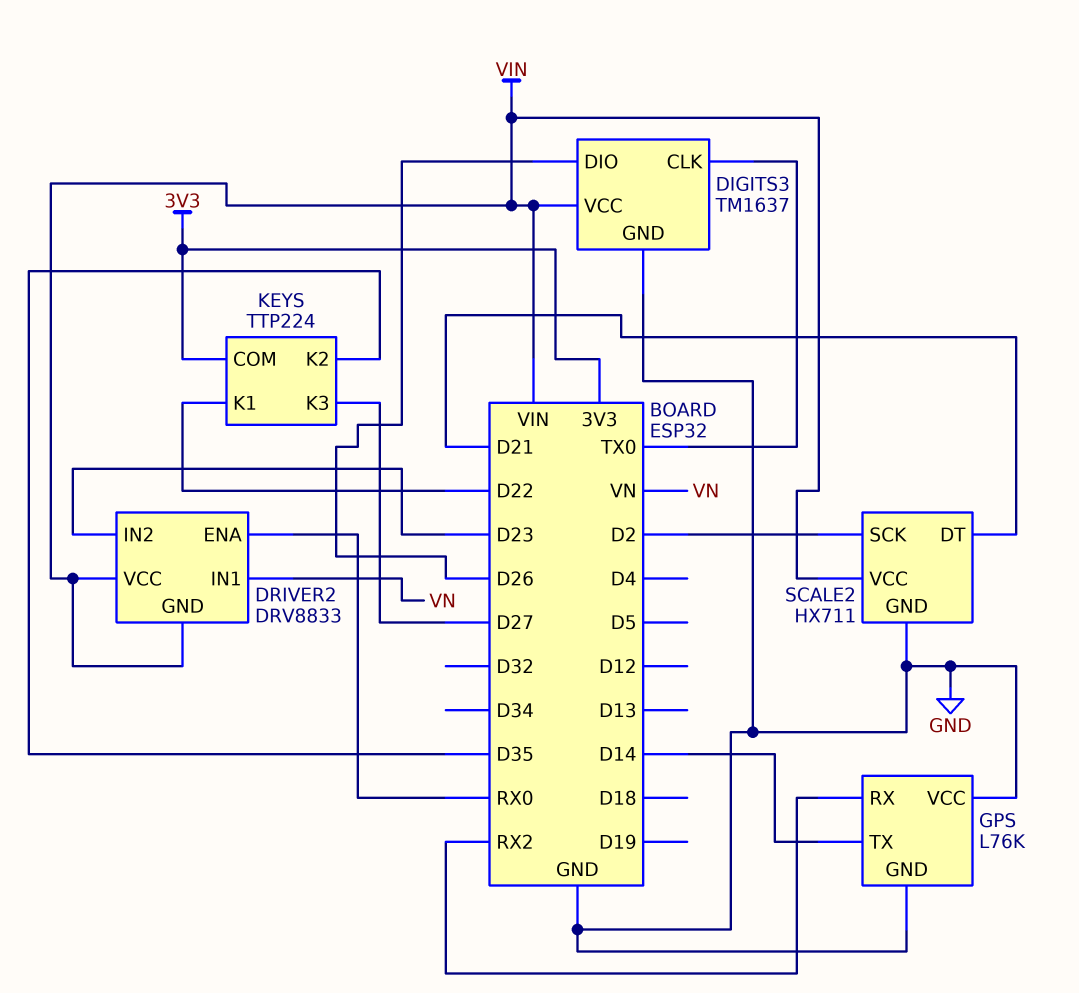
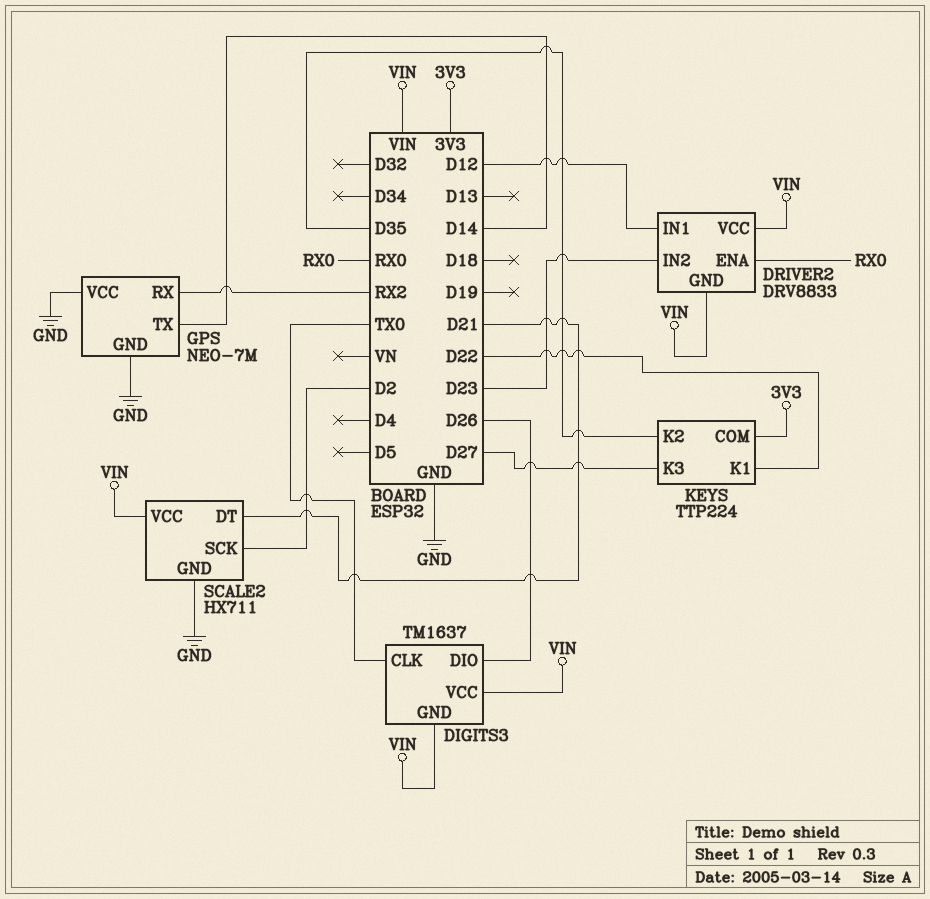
DIGITS3 pin GND: GND -> VIN
DRIVER2 pin IN1: VN -> D12
GPS: L76K -> NEO-7M

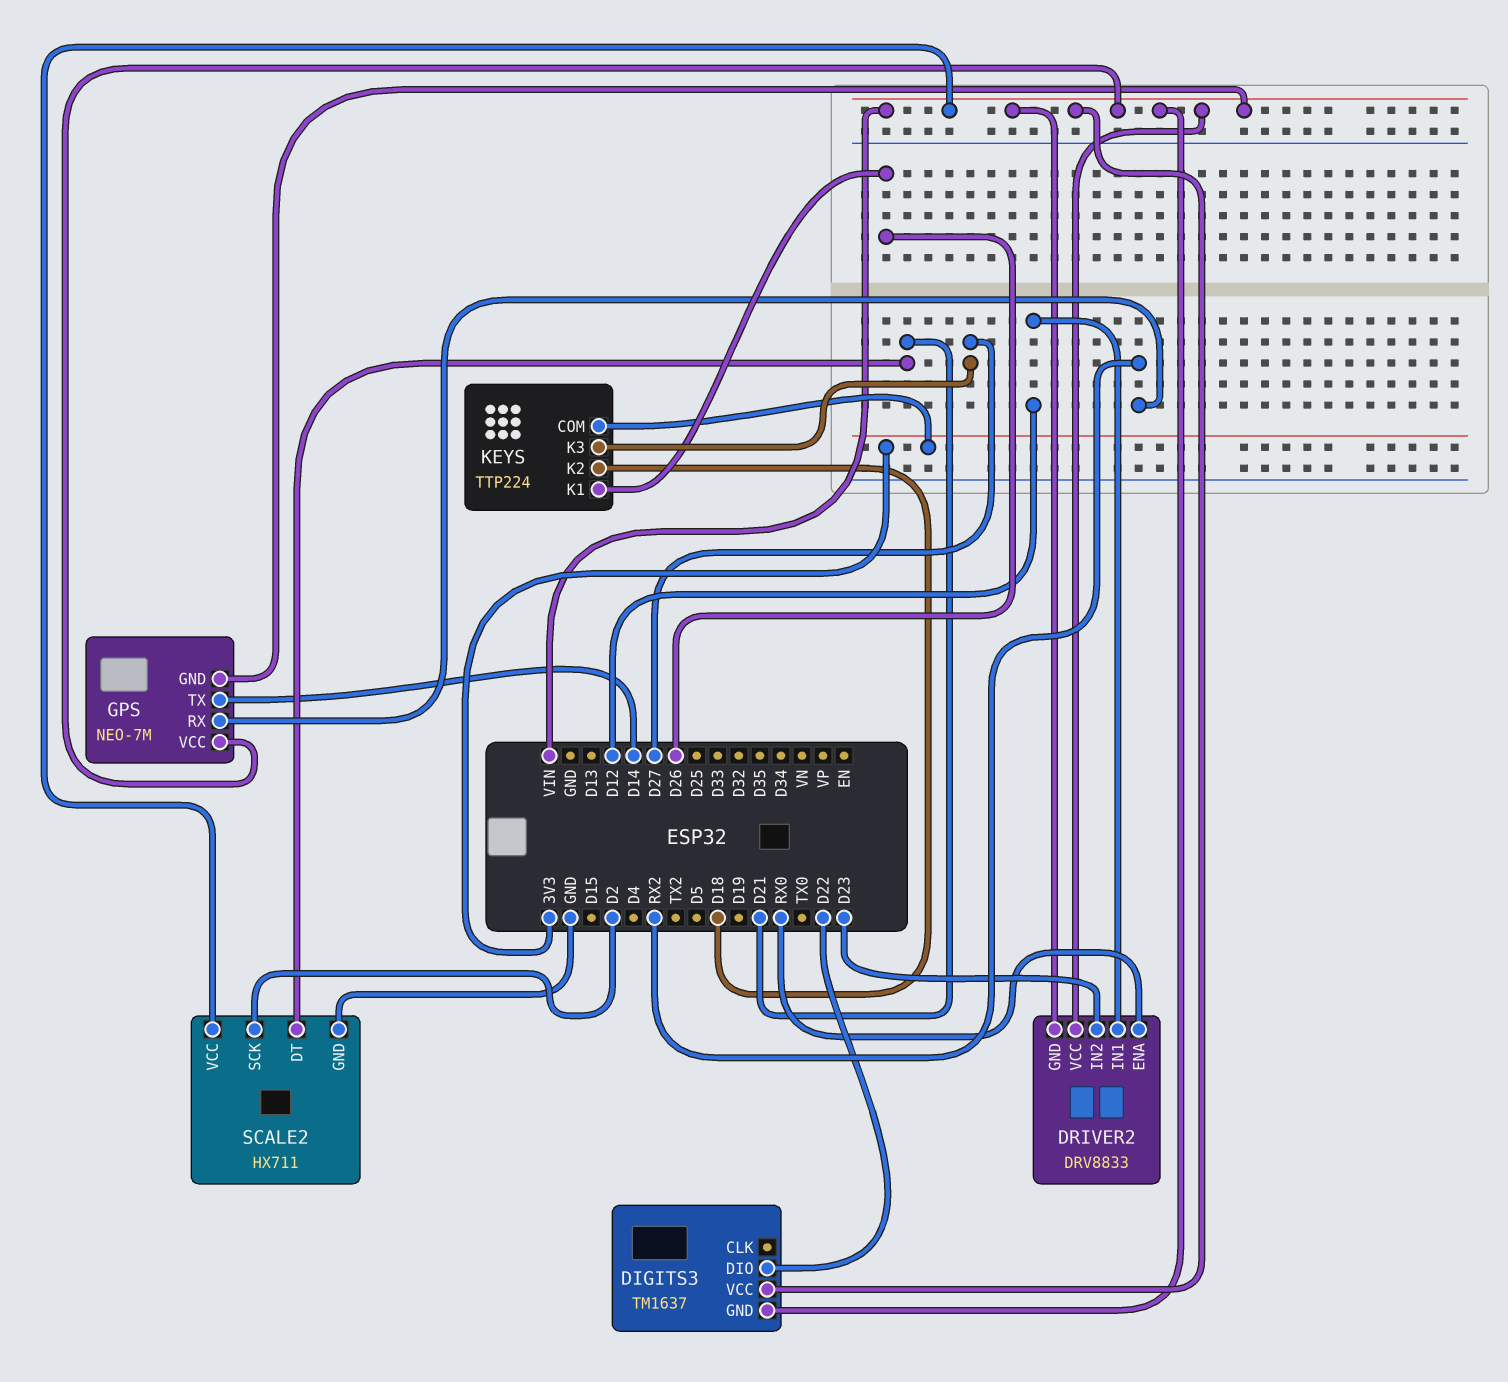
DIGITS3 pin CLK: TX0 -> none
DIGITS3 pin DIO: D26 -> D22
GPS pin GND: GND -> VIN
GPS pin VCC: GND -> VIN
KEYS pin K1: D22 -> D26
KEYS pin K2: D35 -> D18

